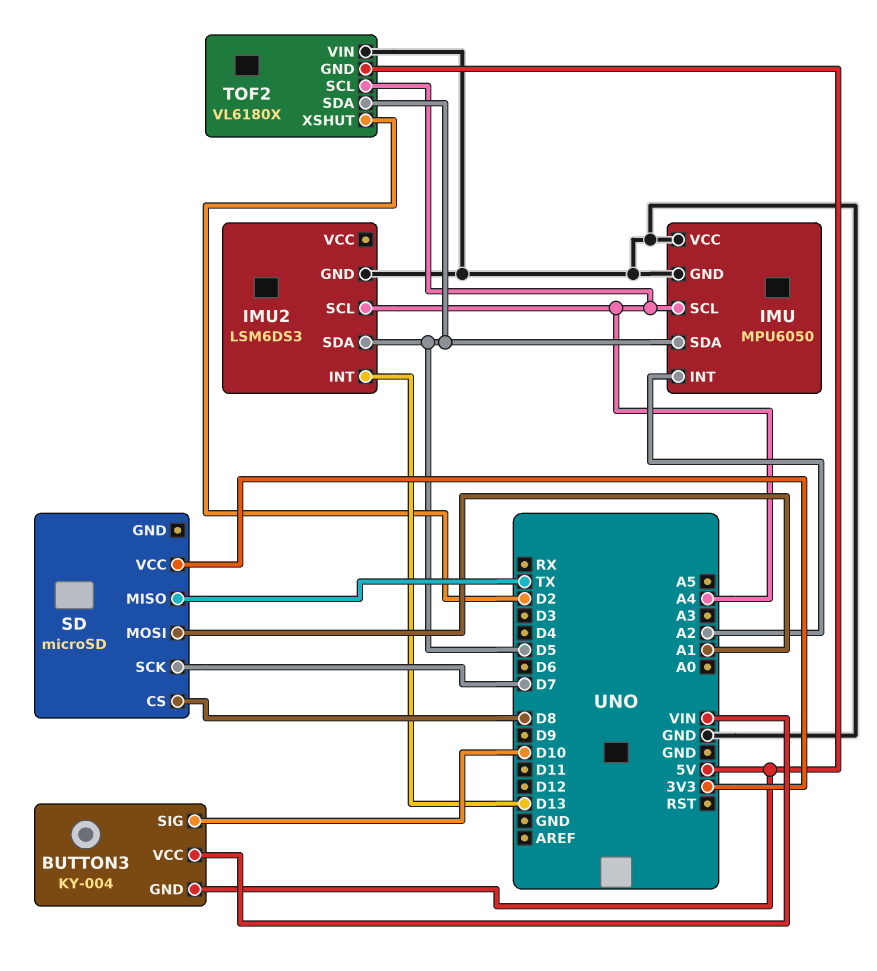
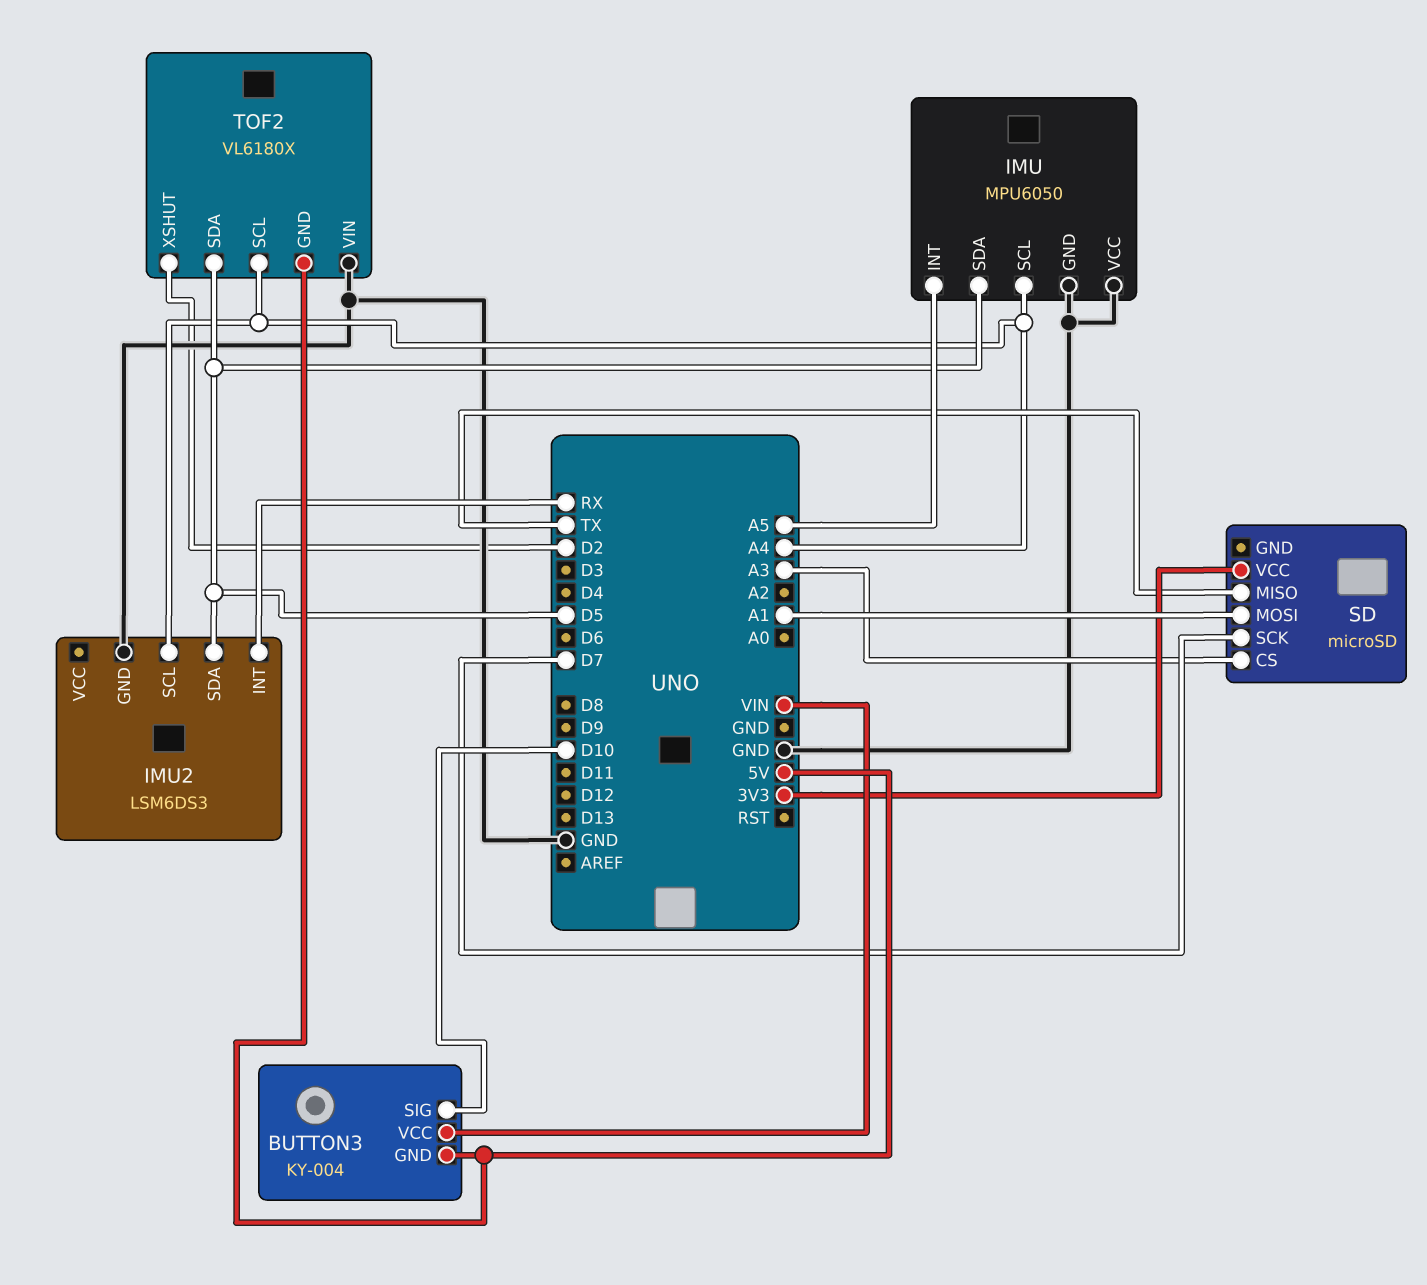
IMU pin INT: A2 -> A5
IMU2 pin INT: D13 -> RX
SD pin CS: D8 -> A3

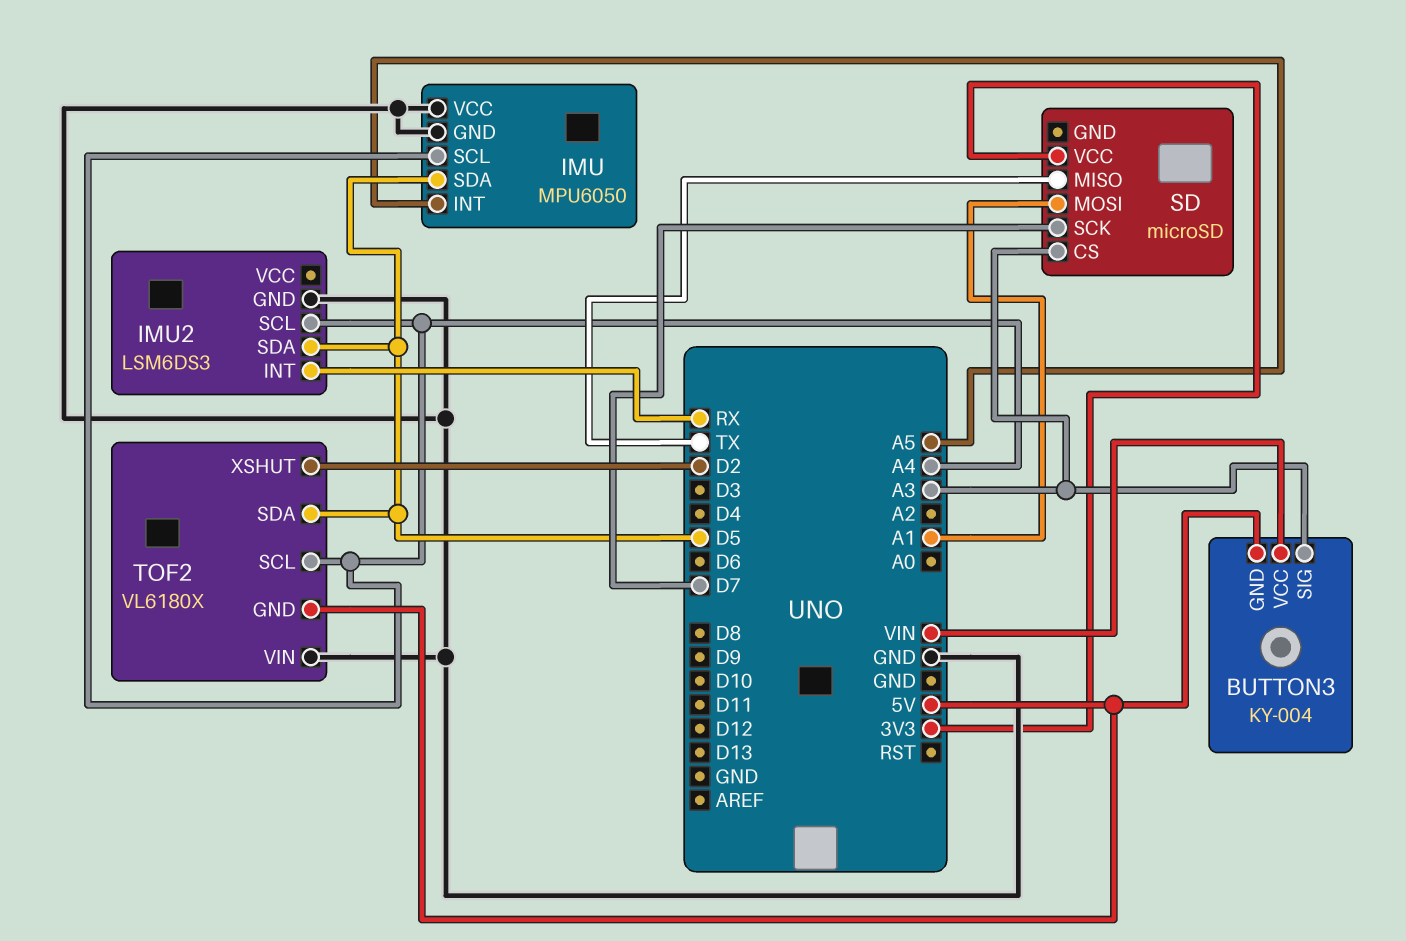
BUTTON3 pin SIG: D10 -> A3

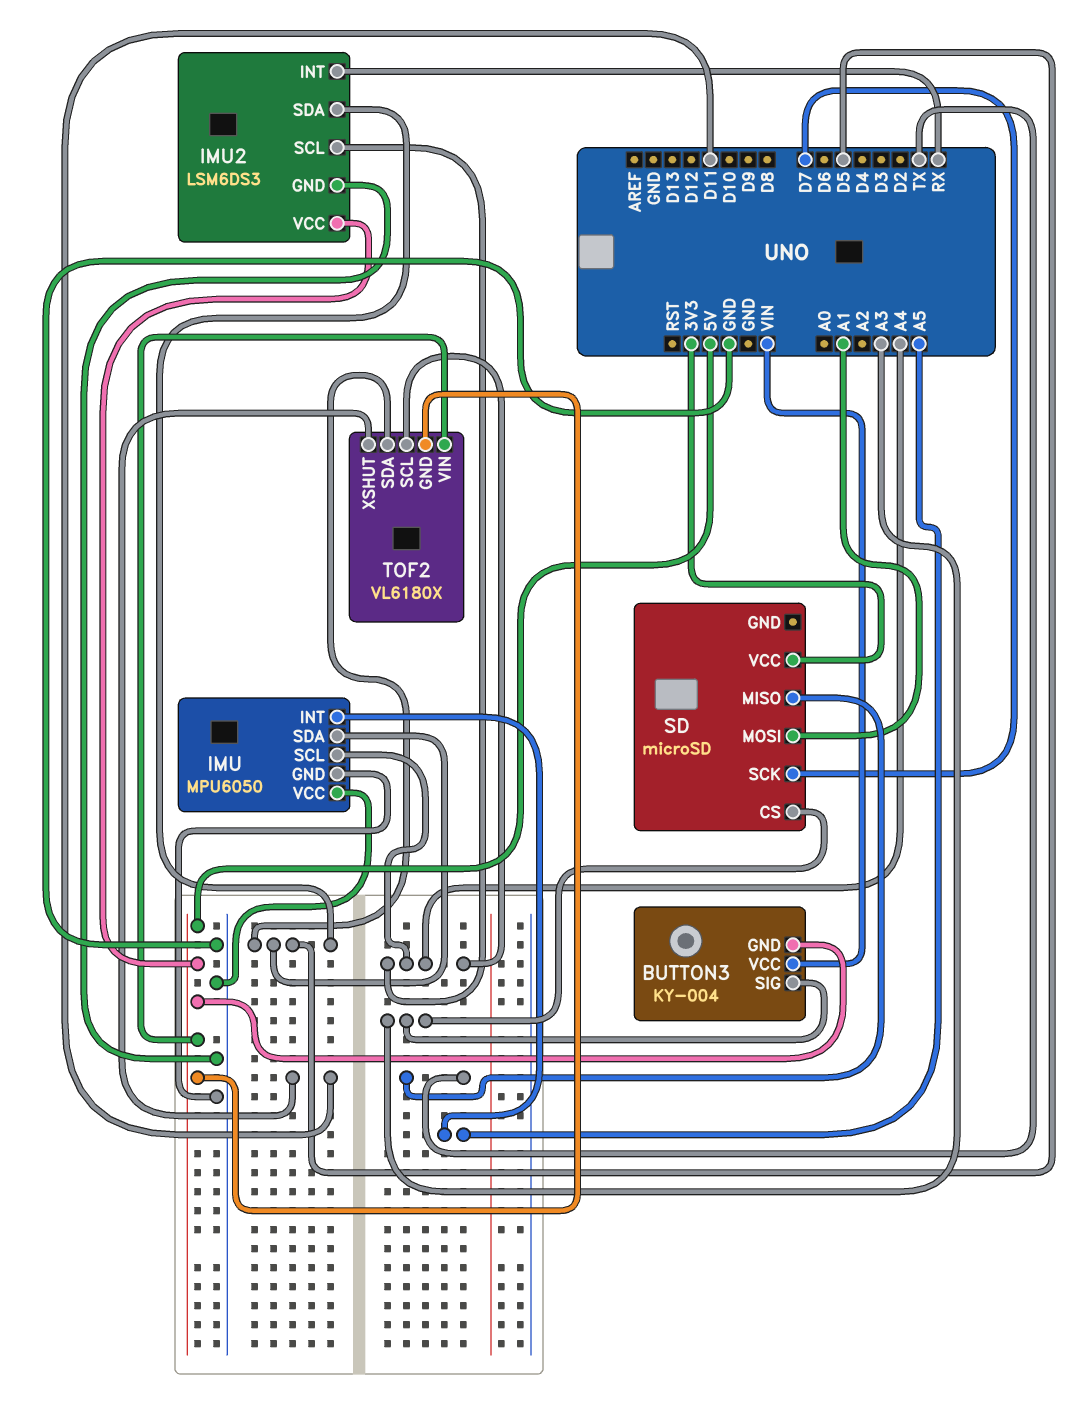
IMU2 pin VCC: none -> 5V
TOF2 pin VIN: GND -> 5V
TOF2 pin XSHUT: D2 -> D11

